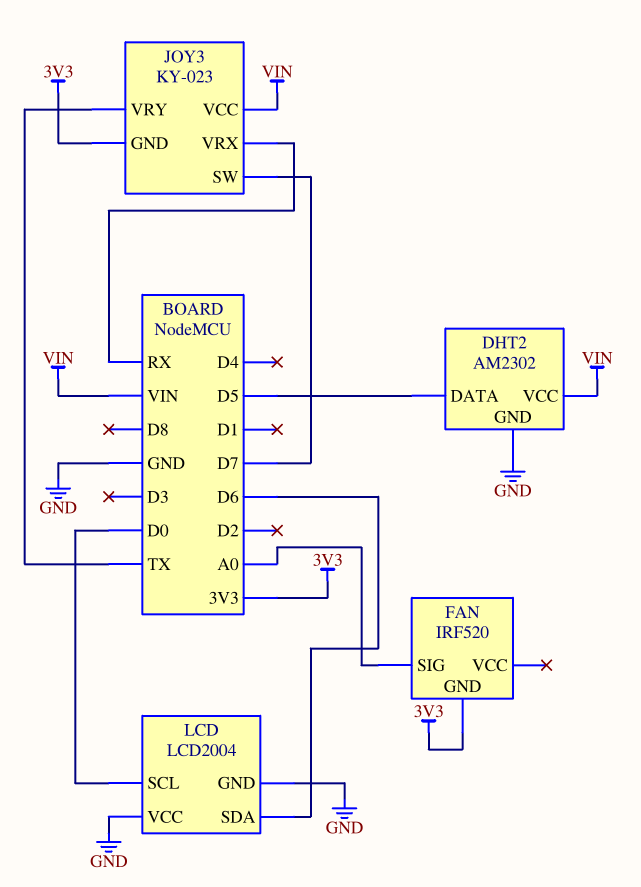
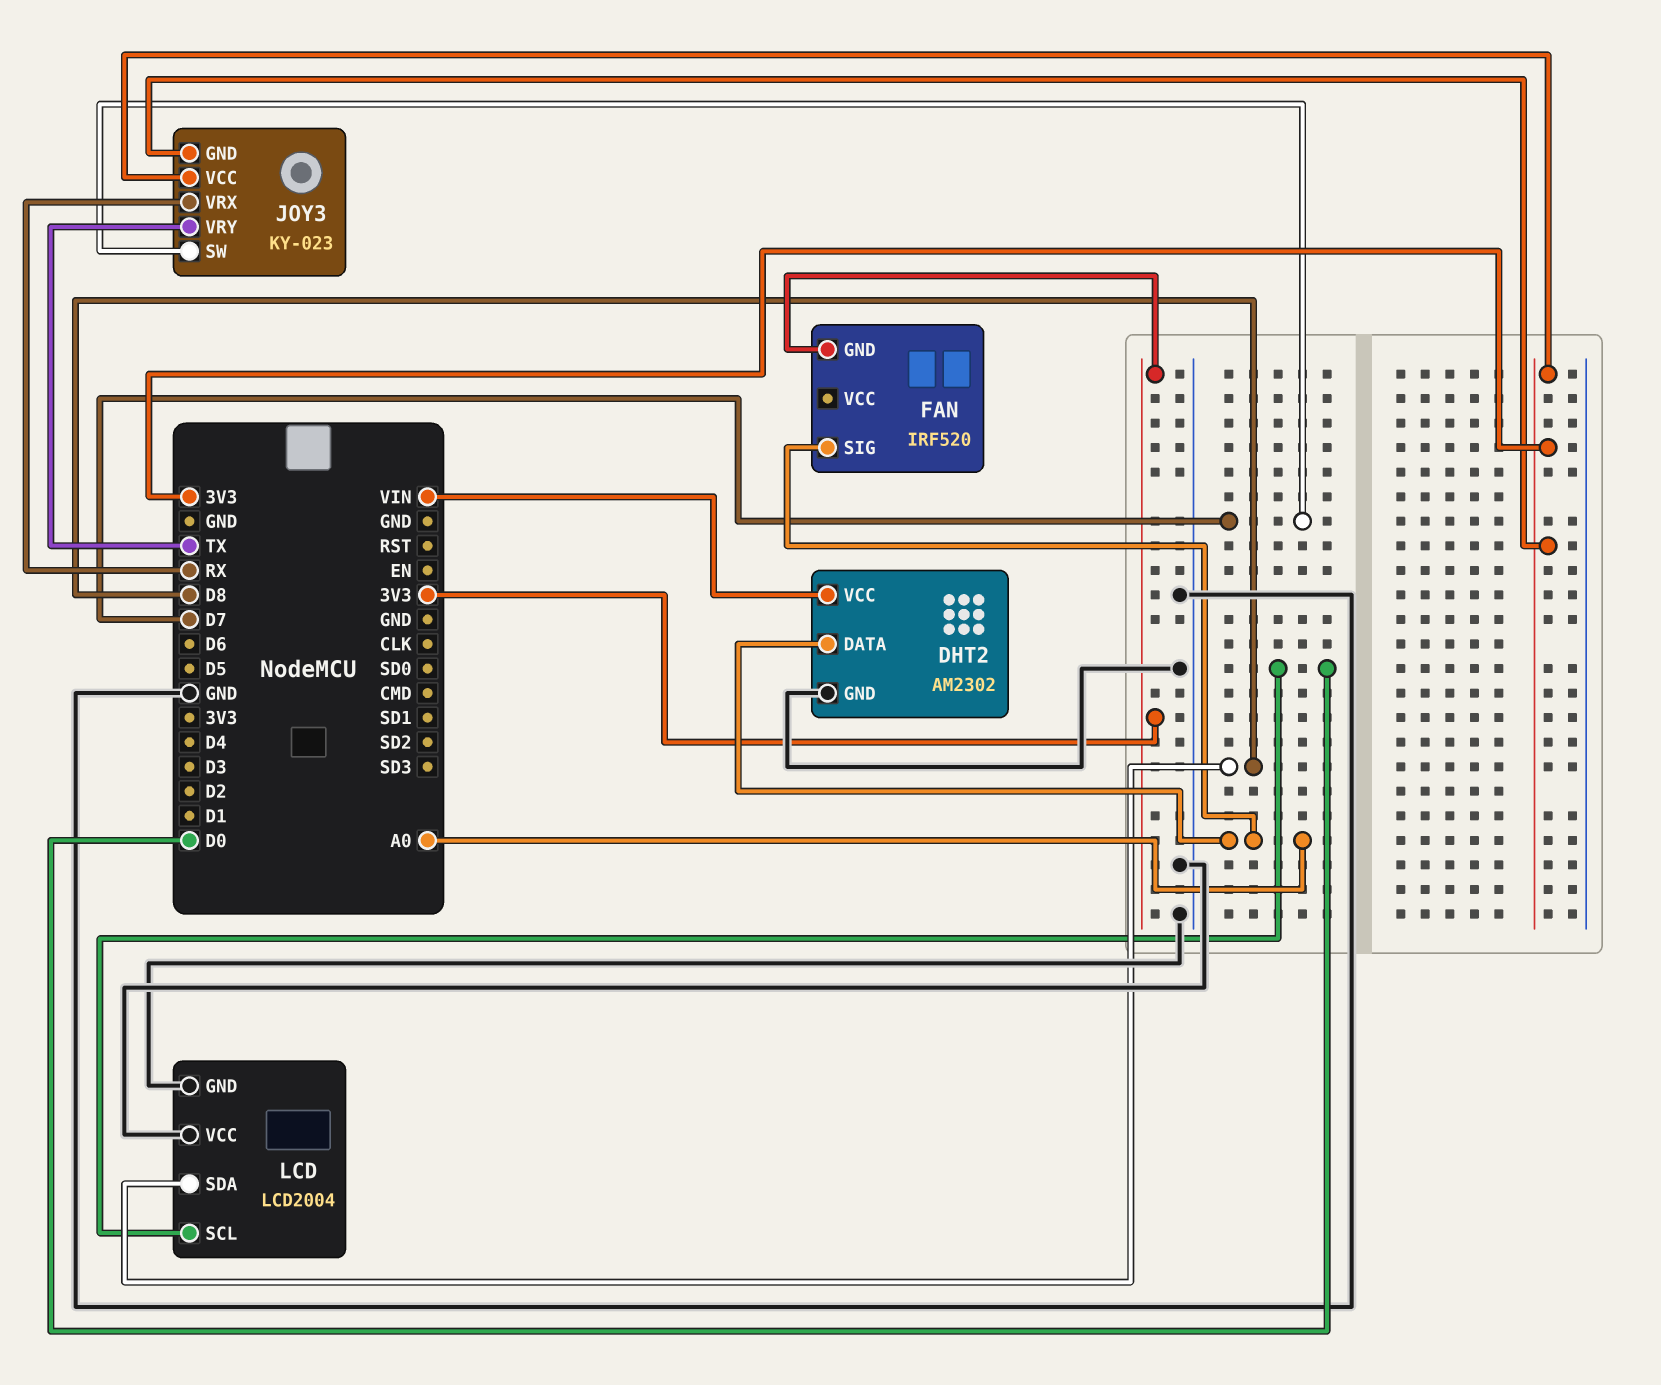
DHT2 pin DATA: D5 -> A0
JOY3 pin VCC: VIN -> 3V3
LCD pin SDA: D6 -> D8

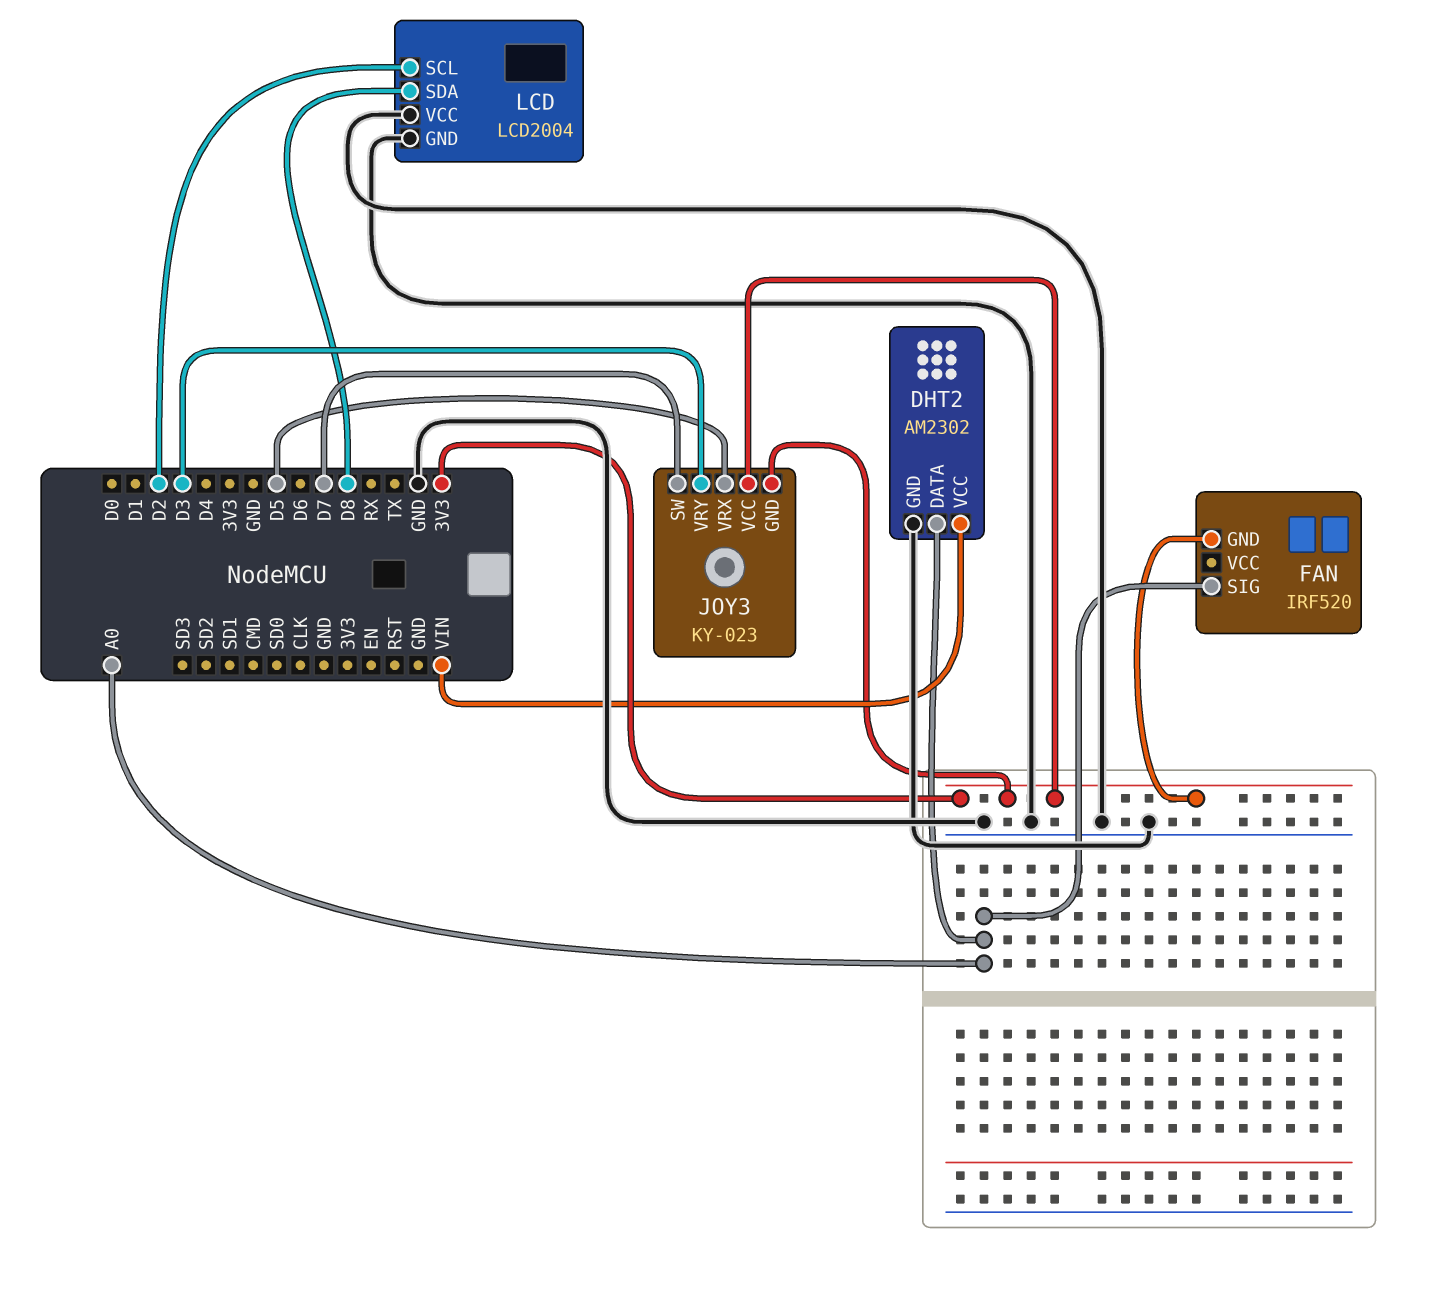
JOY3 pin VRX: RX -> D5
JOY3 pin VRY: TX -> D3
LCD pin SCL: D0 -> D2

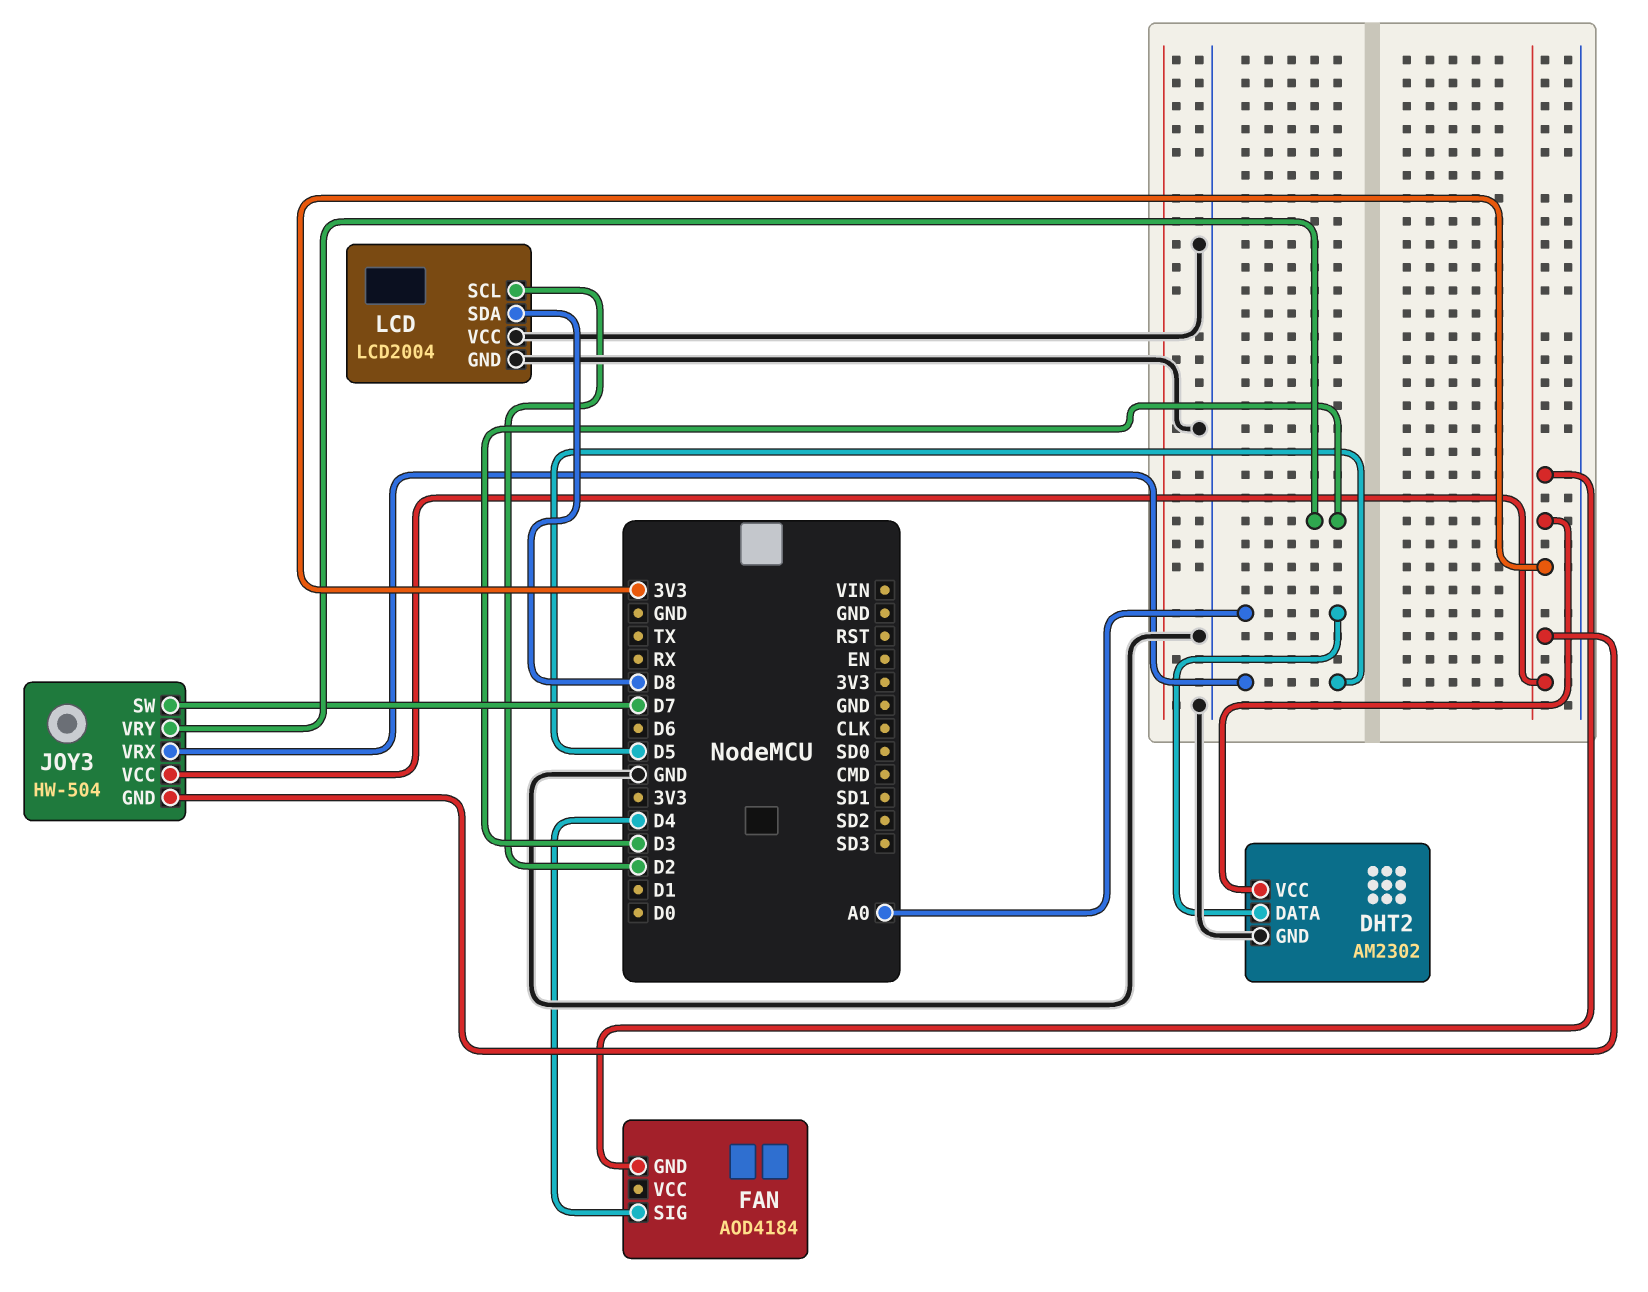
DHT2 pin VCC: VIN -> 3V3
FAN: IRF520 -> AOD4184
FAN pin SIG: A0 -> D4
JOY3: KY-023 -> HW-504

